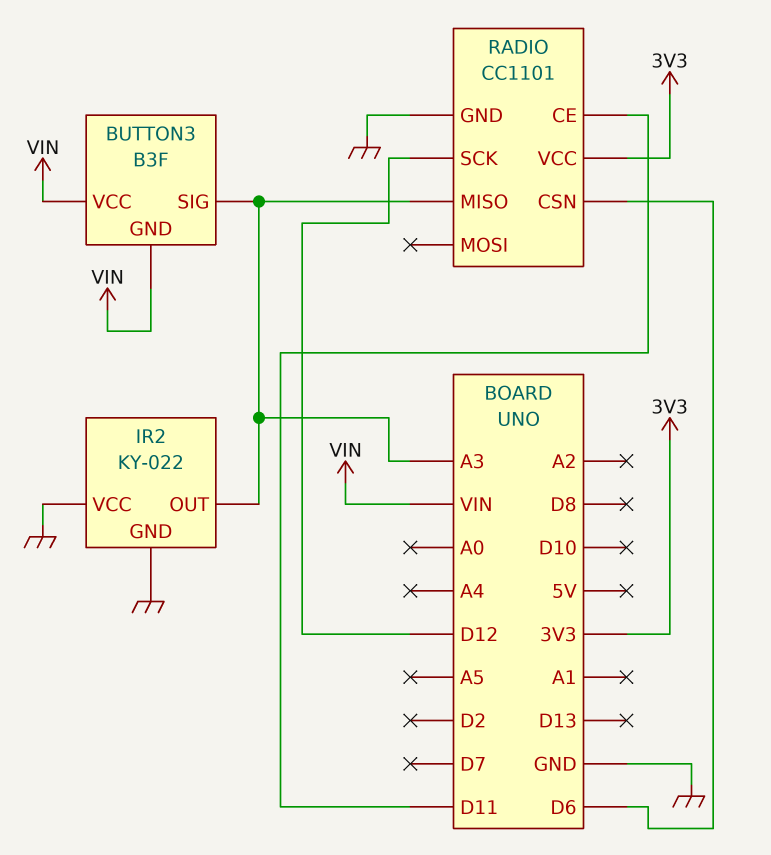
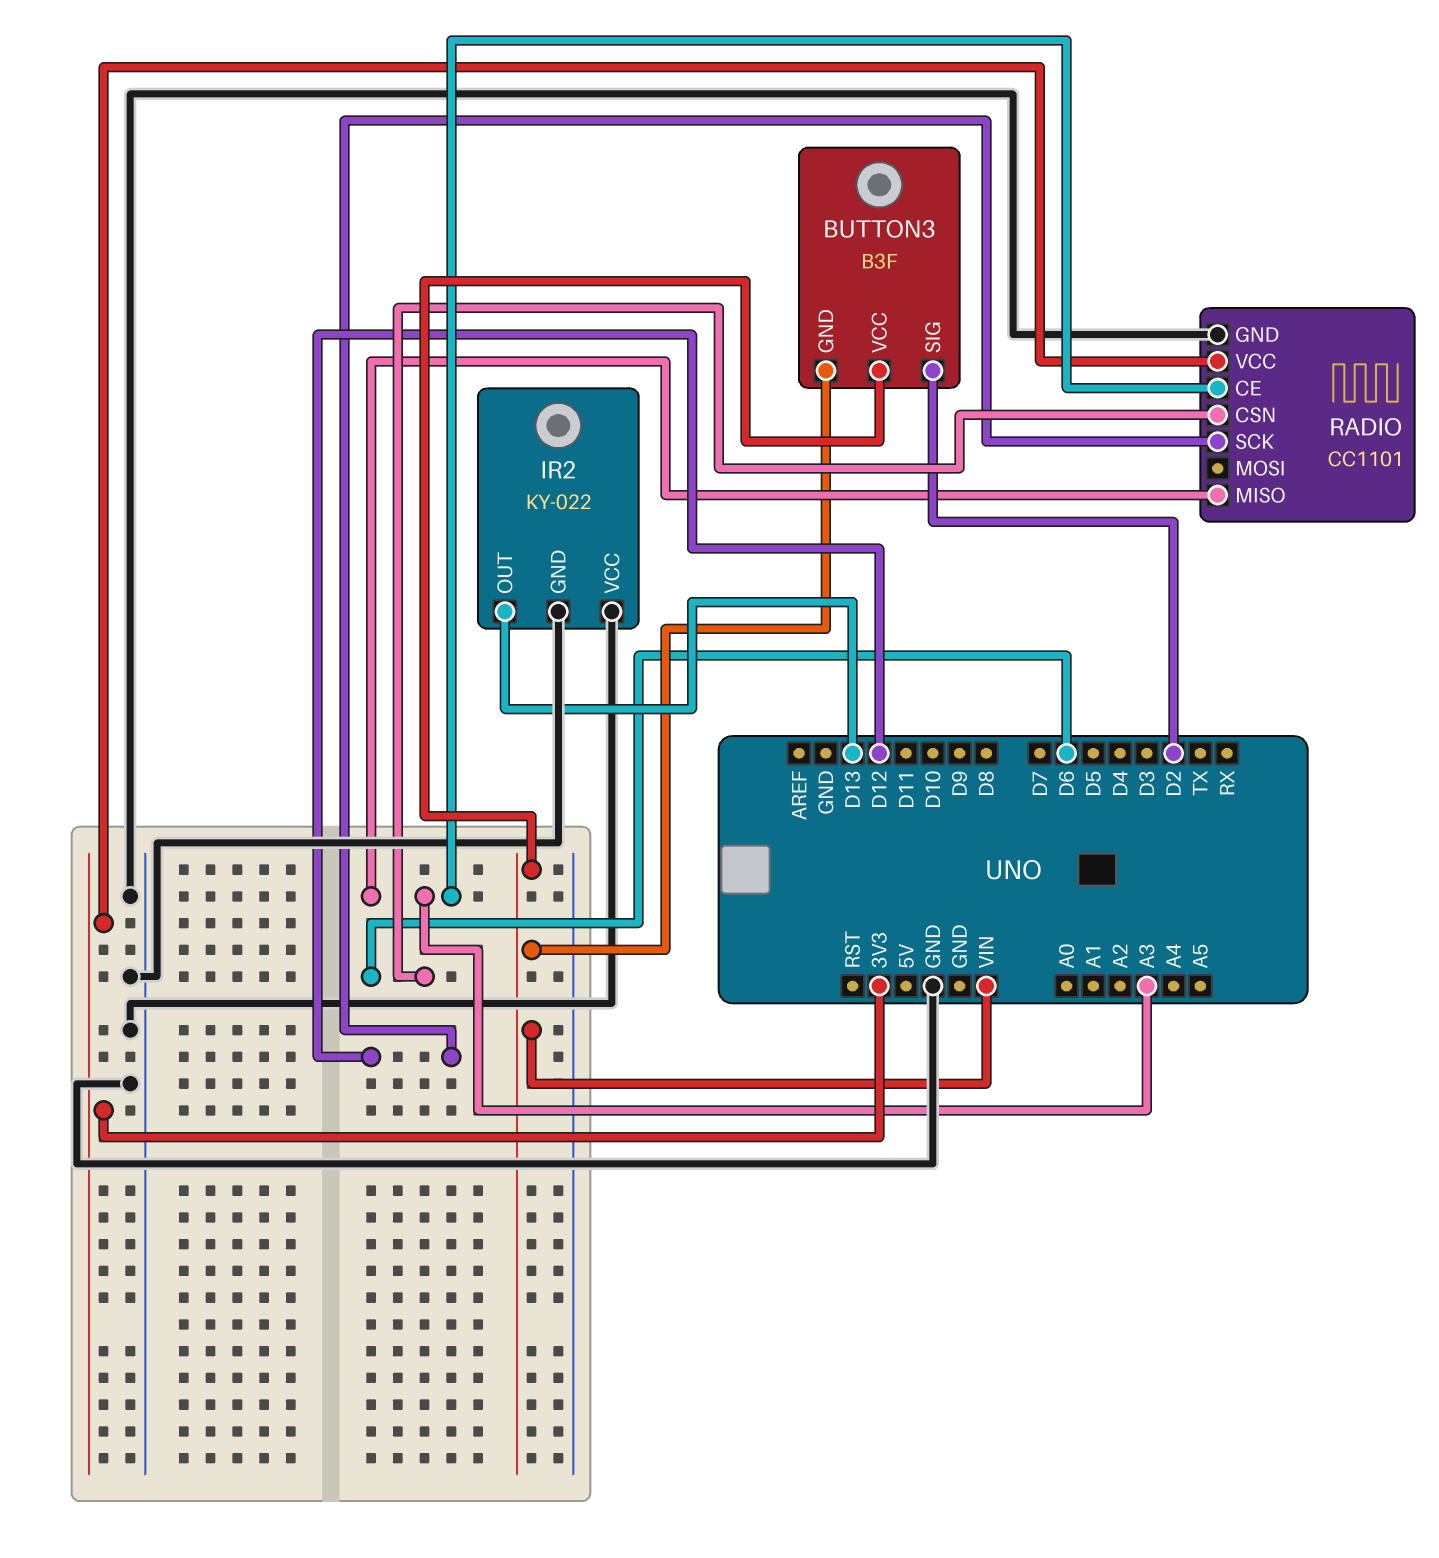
BUTTON3 pin SIG: A3 -> D2
IR2 pin OUT: A3 -> D13
RADIO pin CE: D11 -> A3

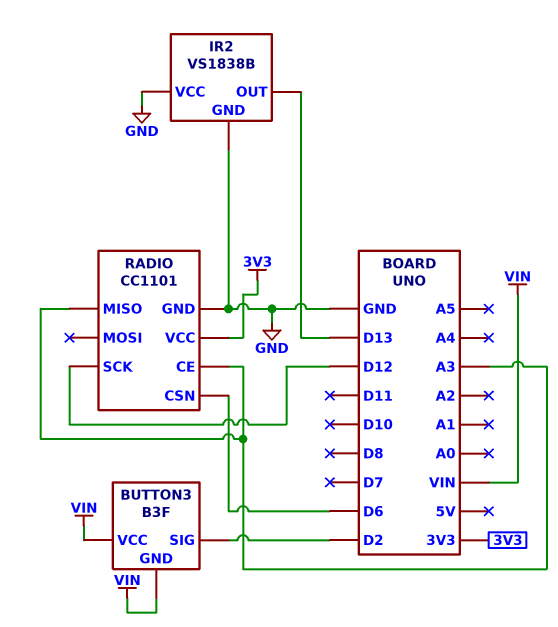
IR2: KY-022 -> VS1838B

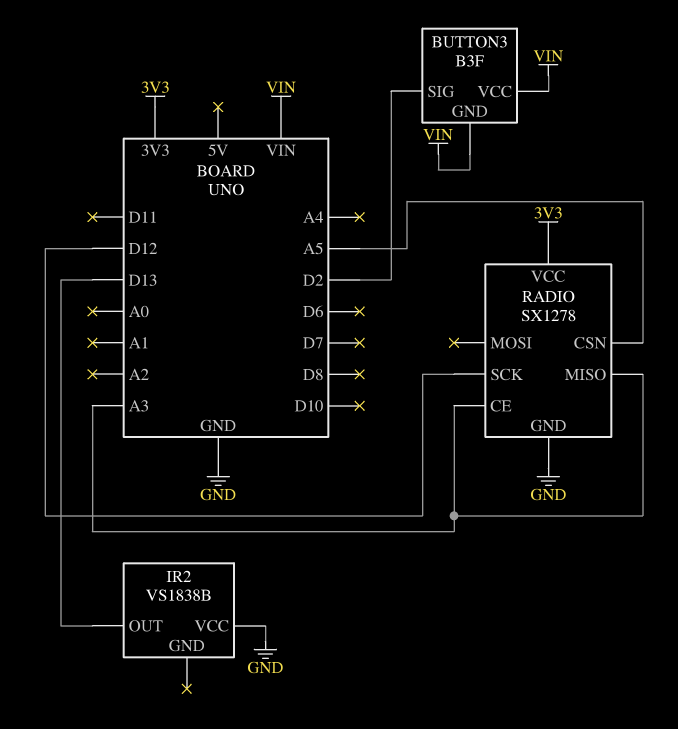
IR2 pin GND: GND -> none
RADIO: CC1101 -> SX1278
RADIO pin CSN: D6 -> A5

